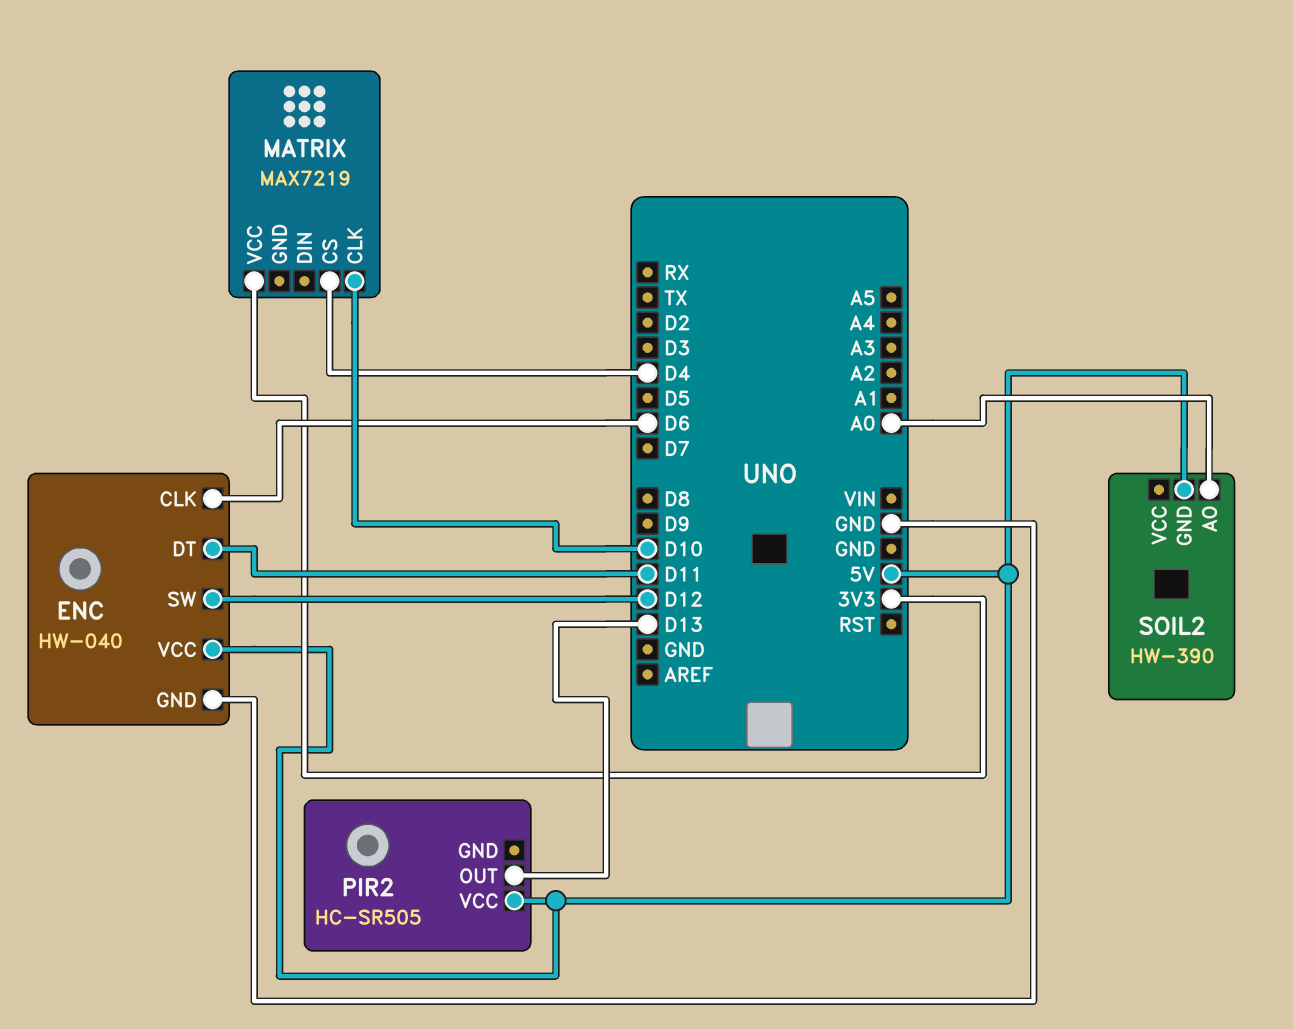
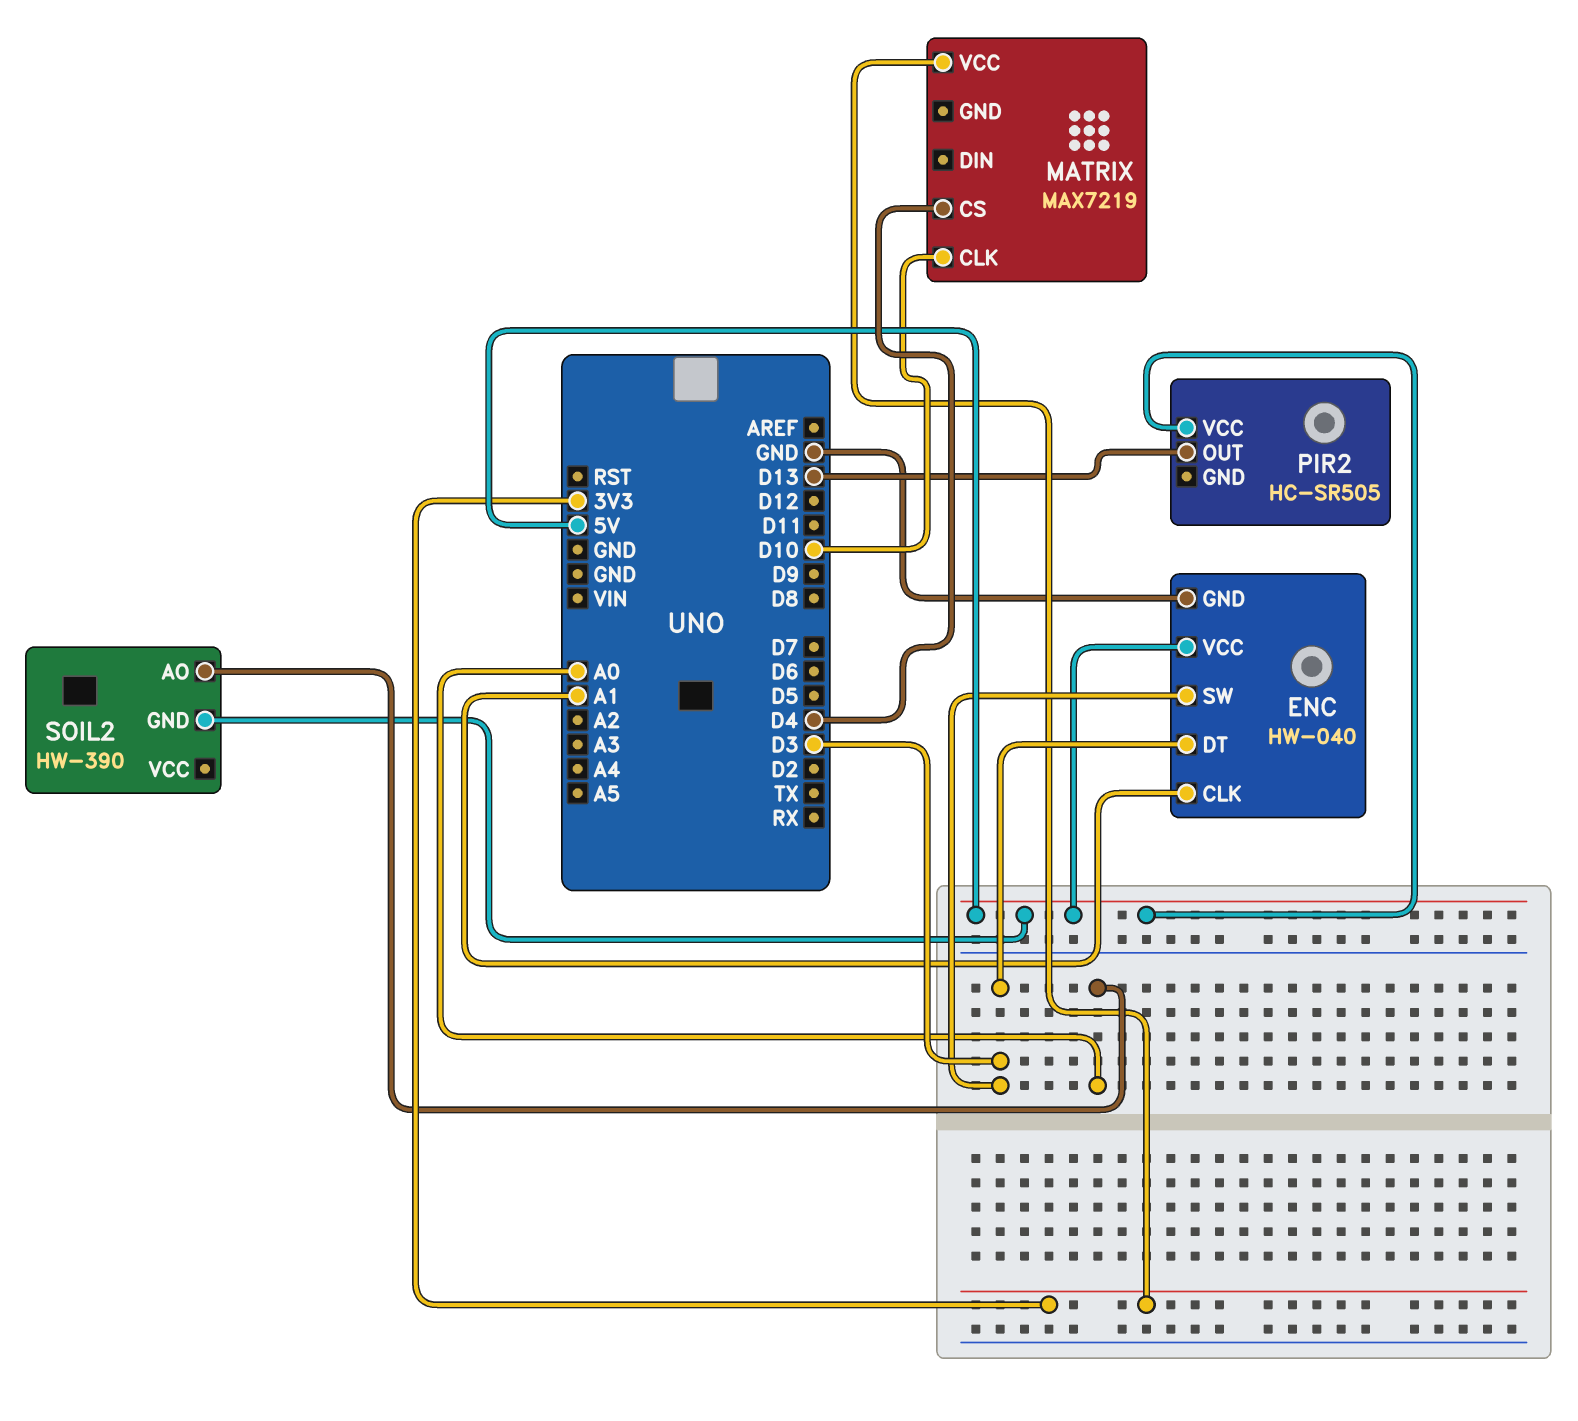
ENC pin CLK: D6 -> A1
ENC pin DT: D11 -> D3
ENC pin SW: D12 -> D3

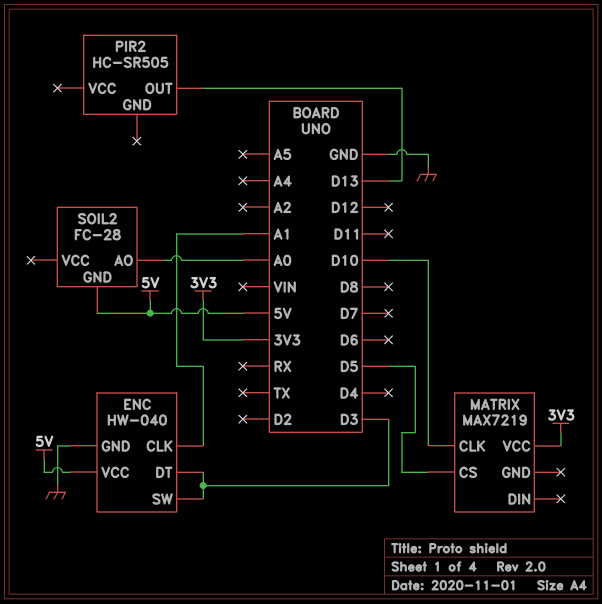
MATRIX pin CS: D4 -> D5
PIR2 pin VCC: 5V -> none
SOIL2: HW-390 -> FC-28

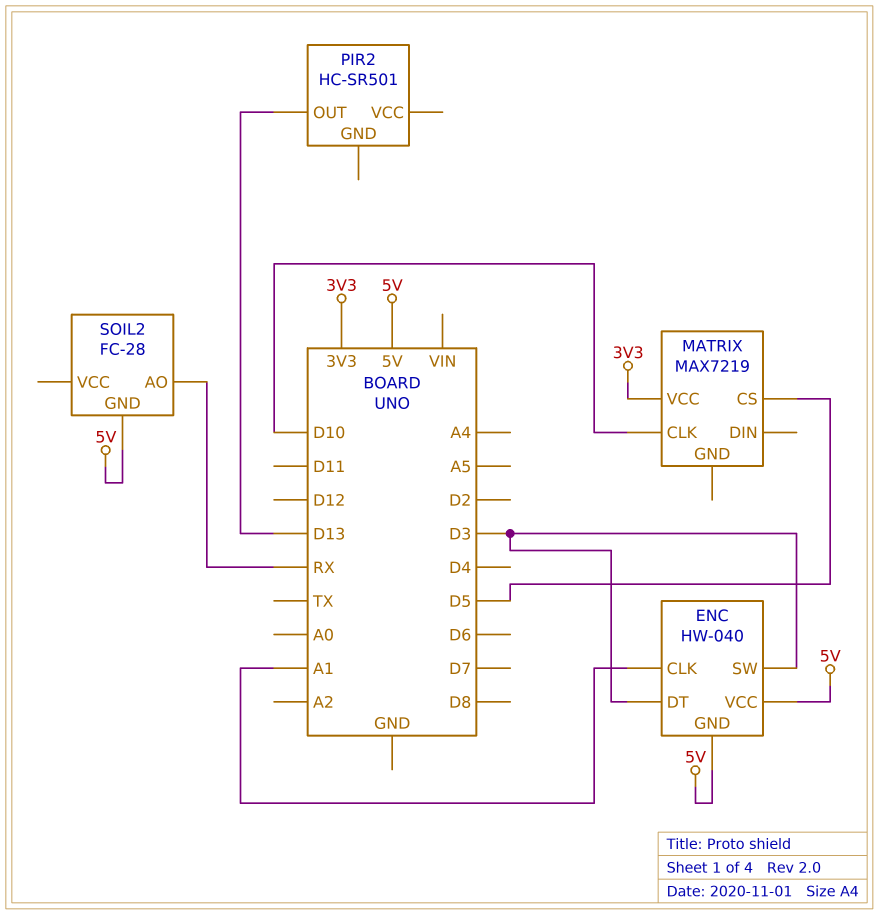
ENC pin GND: GND -> 5V
PIR2: HC-SR505 -> HC-SR501
SOIL2 pin AO: A0 -> RX

